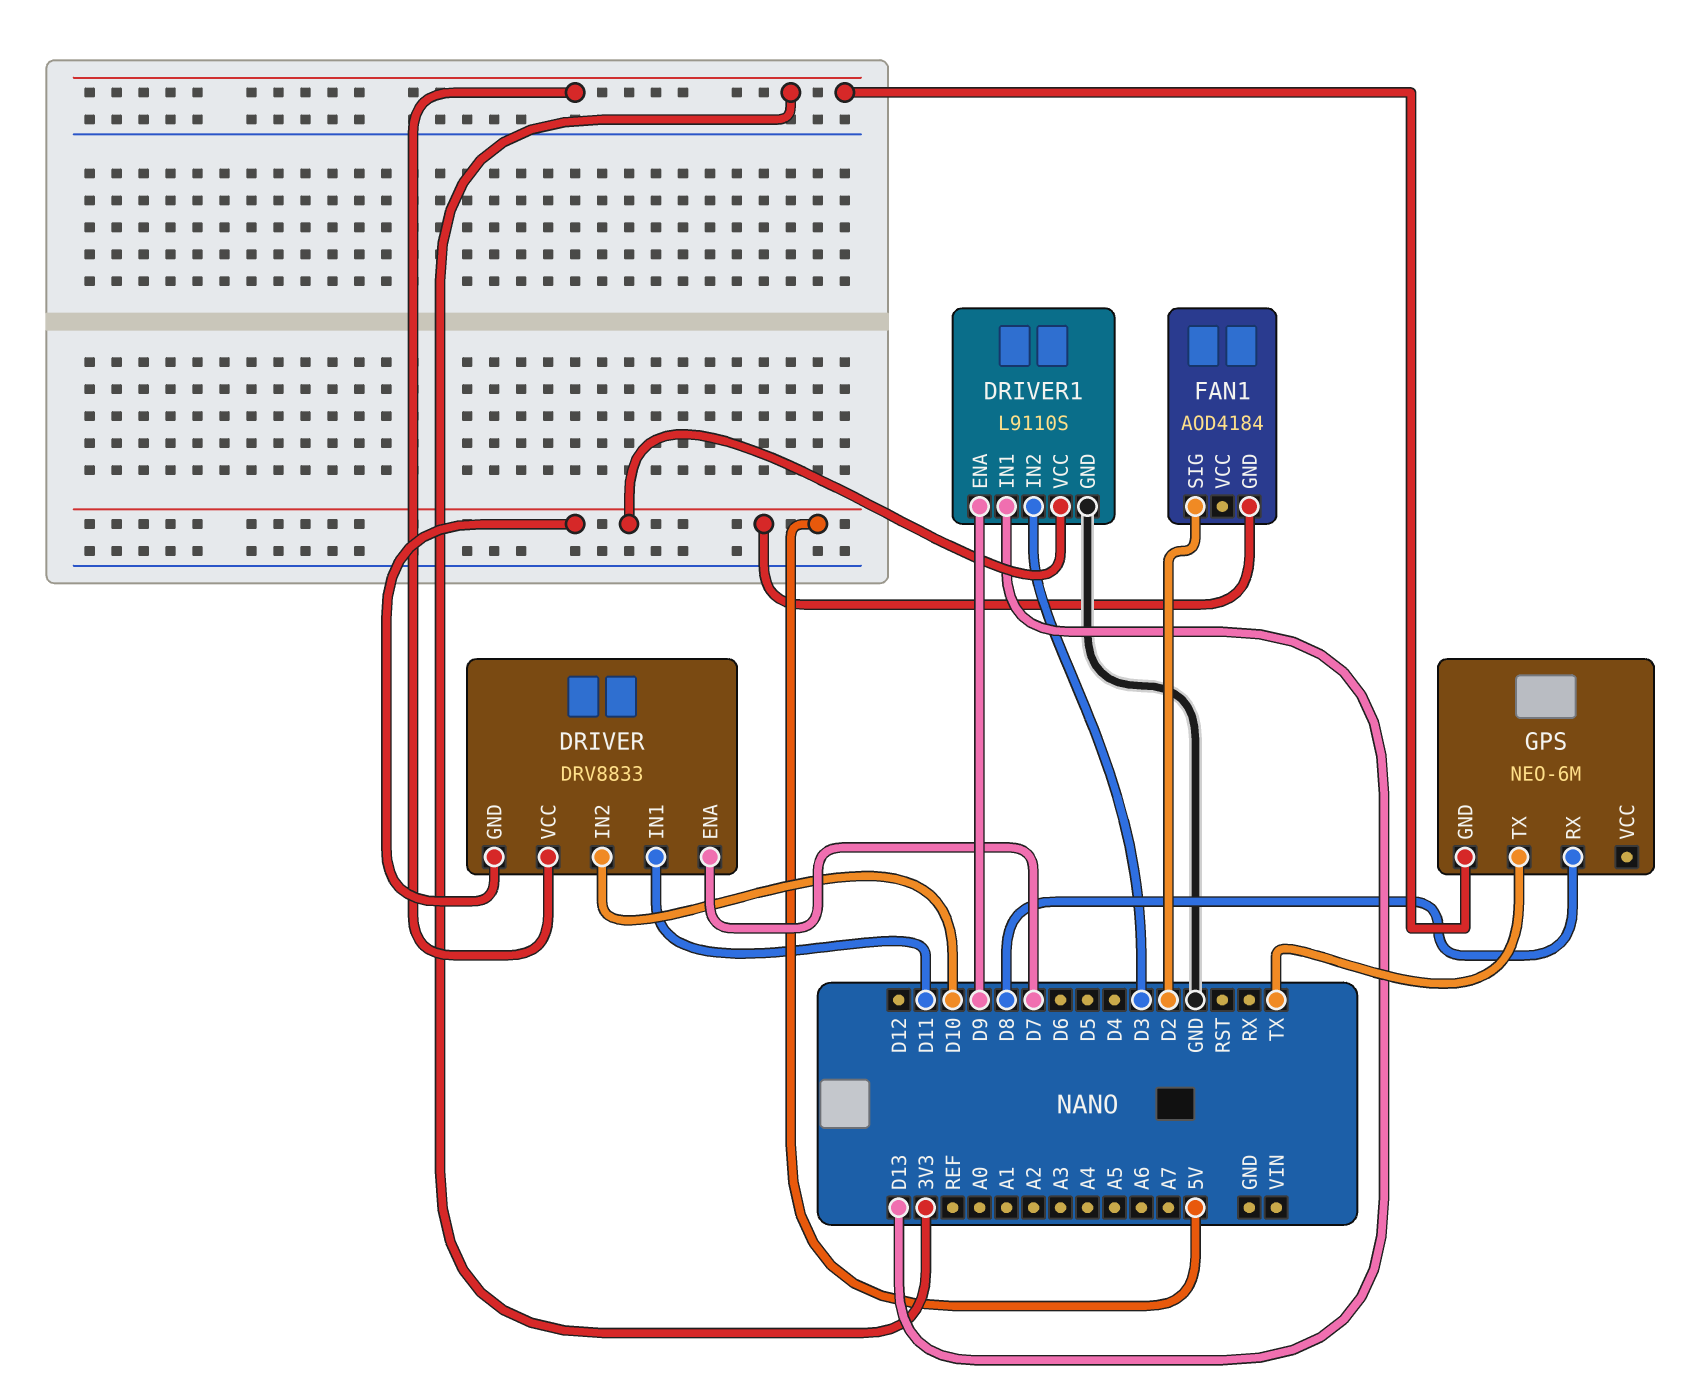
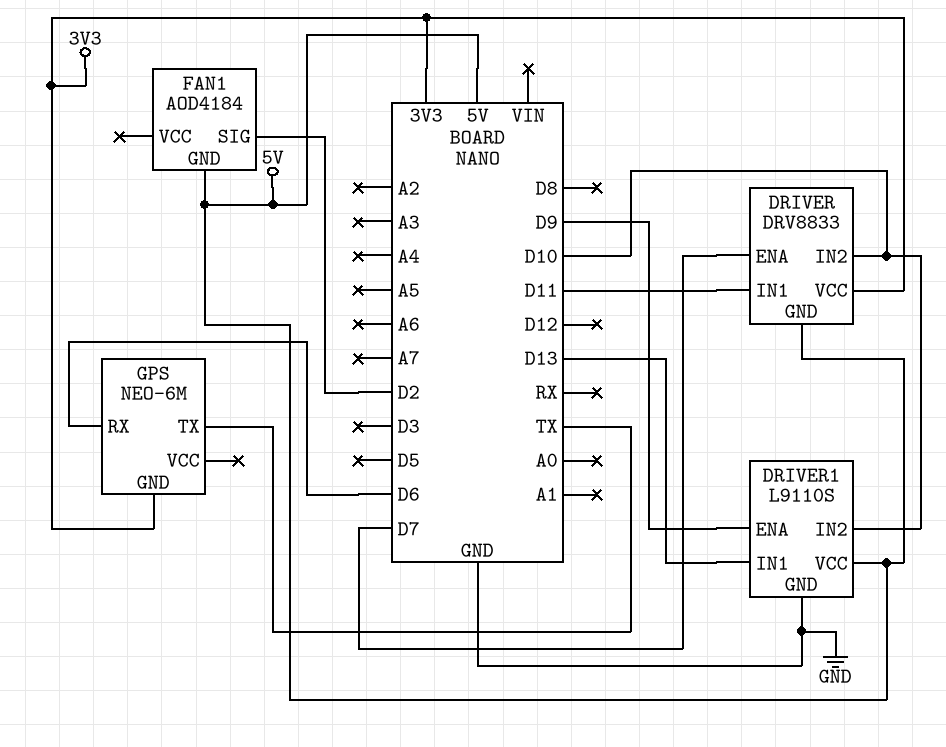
DRIVER1 pin IN2: D3 -> D10
GPS pin RX: D8 -> D6

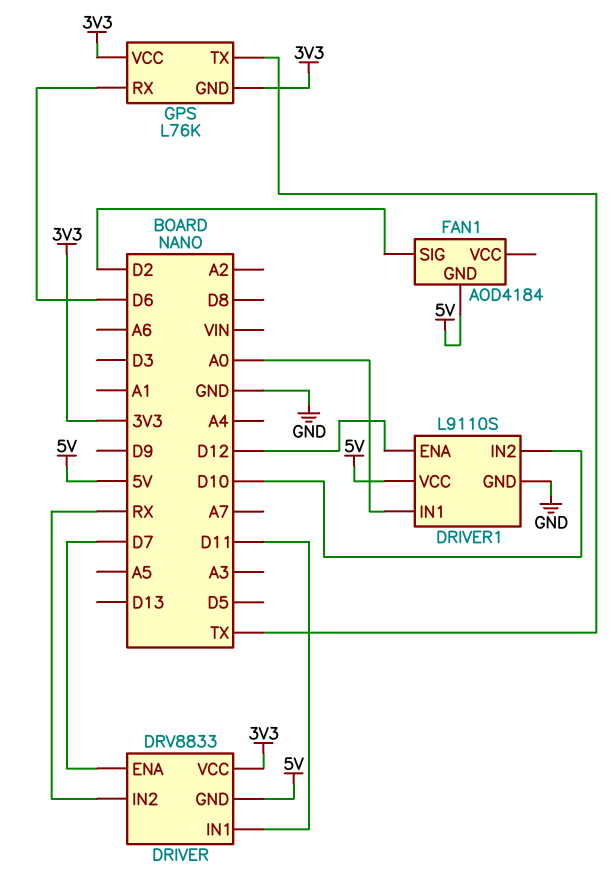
DRIVER pin IN2: D10 -> RX
DRIVER1 pin ENA: D9 -> D12
DRIVER1 pin IN1: D13 -> A0
GPS: NEO-6M -> L76K
GPS pin VCC: none -> 3V3

